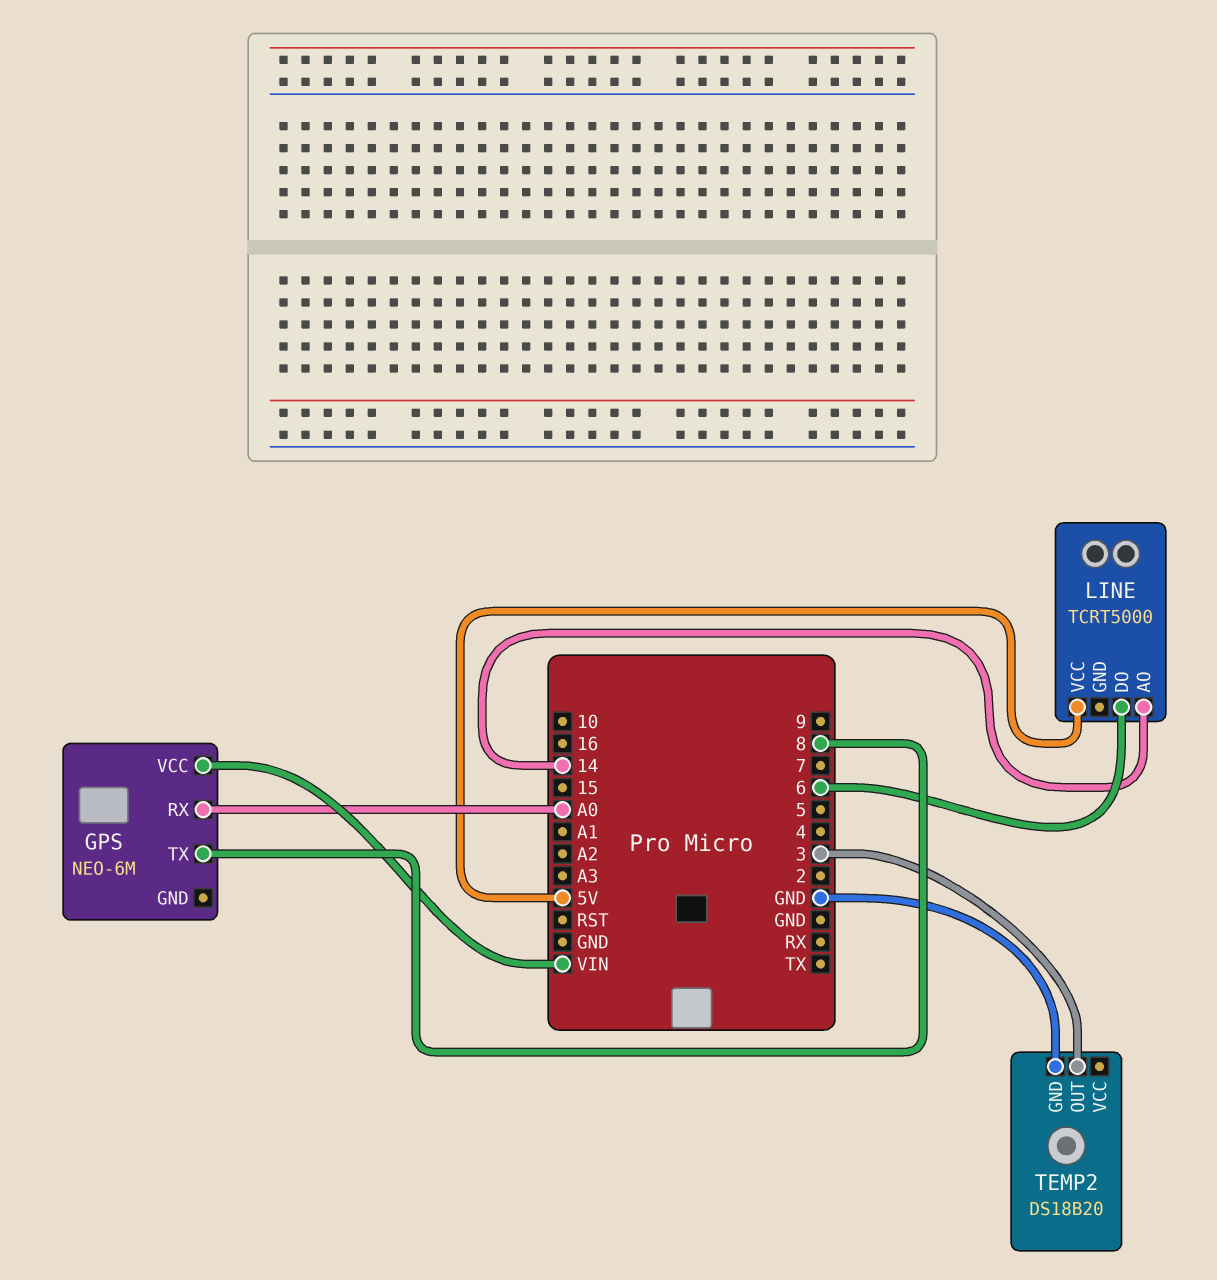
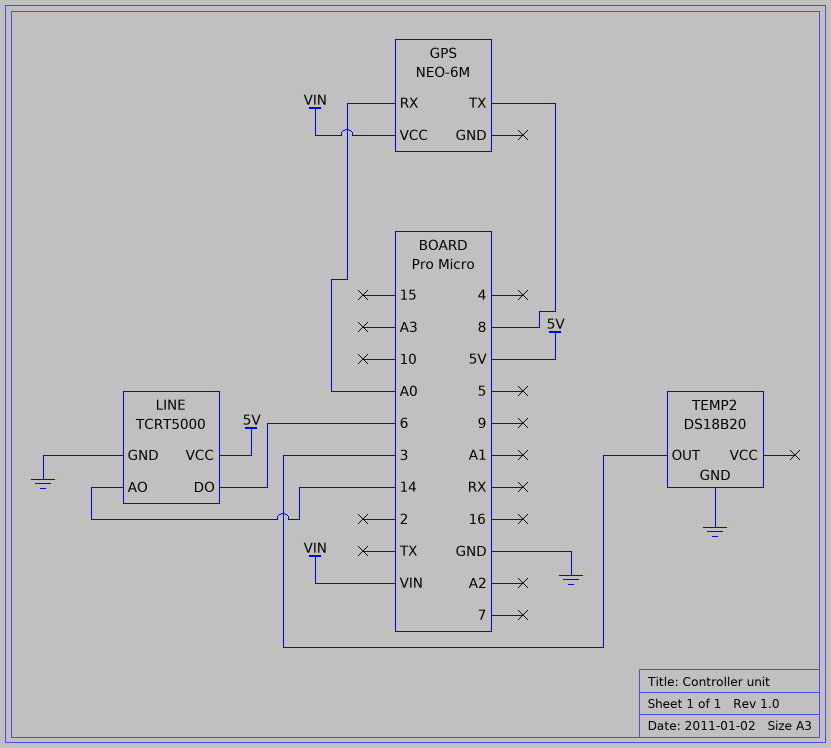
LINE pin GND: none -> GND

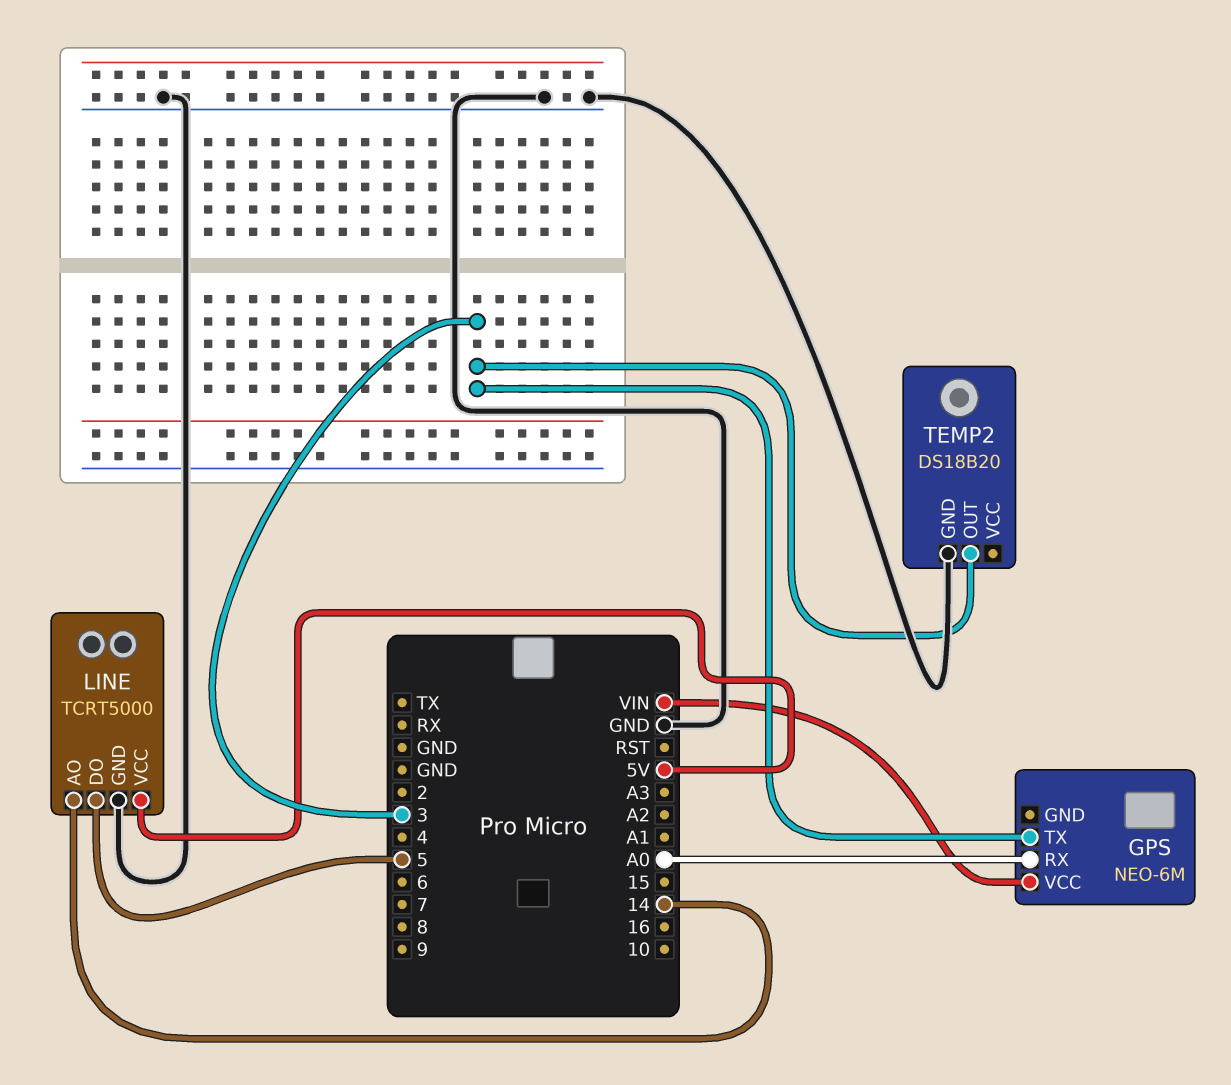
GPS pin TX: 8 -> 3
LINE pin DO: 6 -> 5

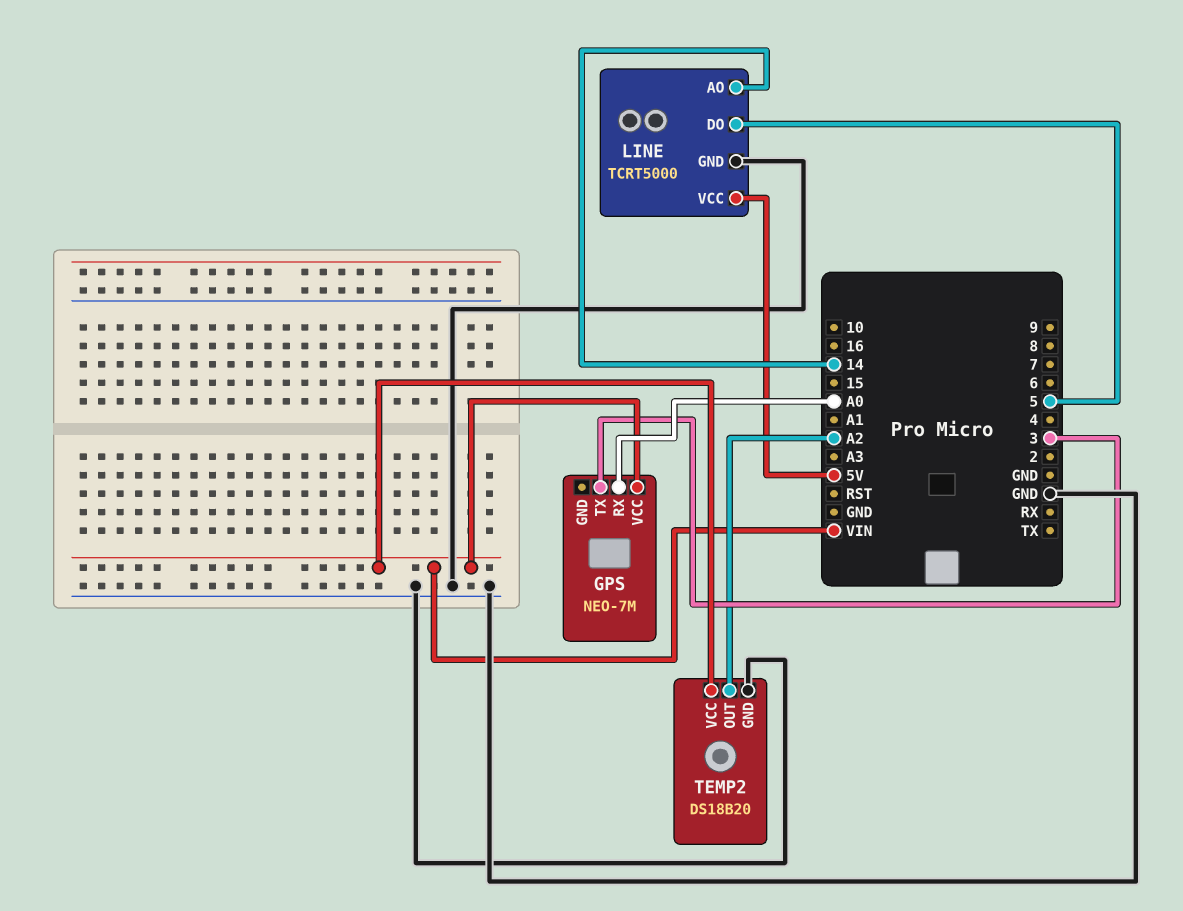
GPS: NEO-6M -> NEO-7M
TEMP2 pin OUT: 3 -> A2
TEMP2 pin VCC: none -> VIN

